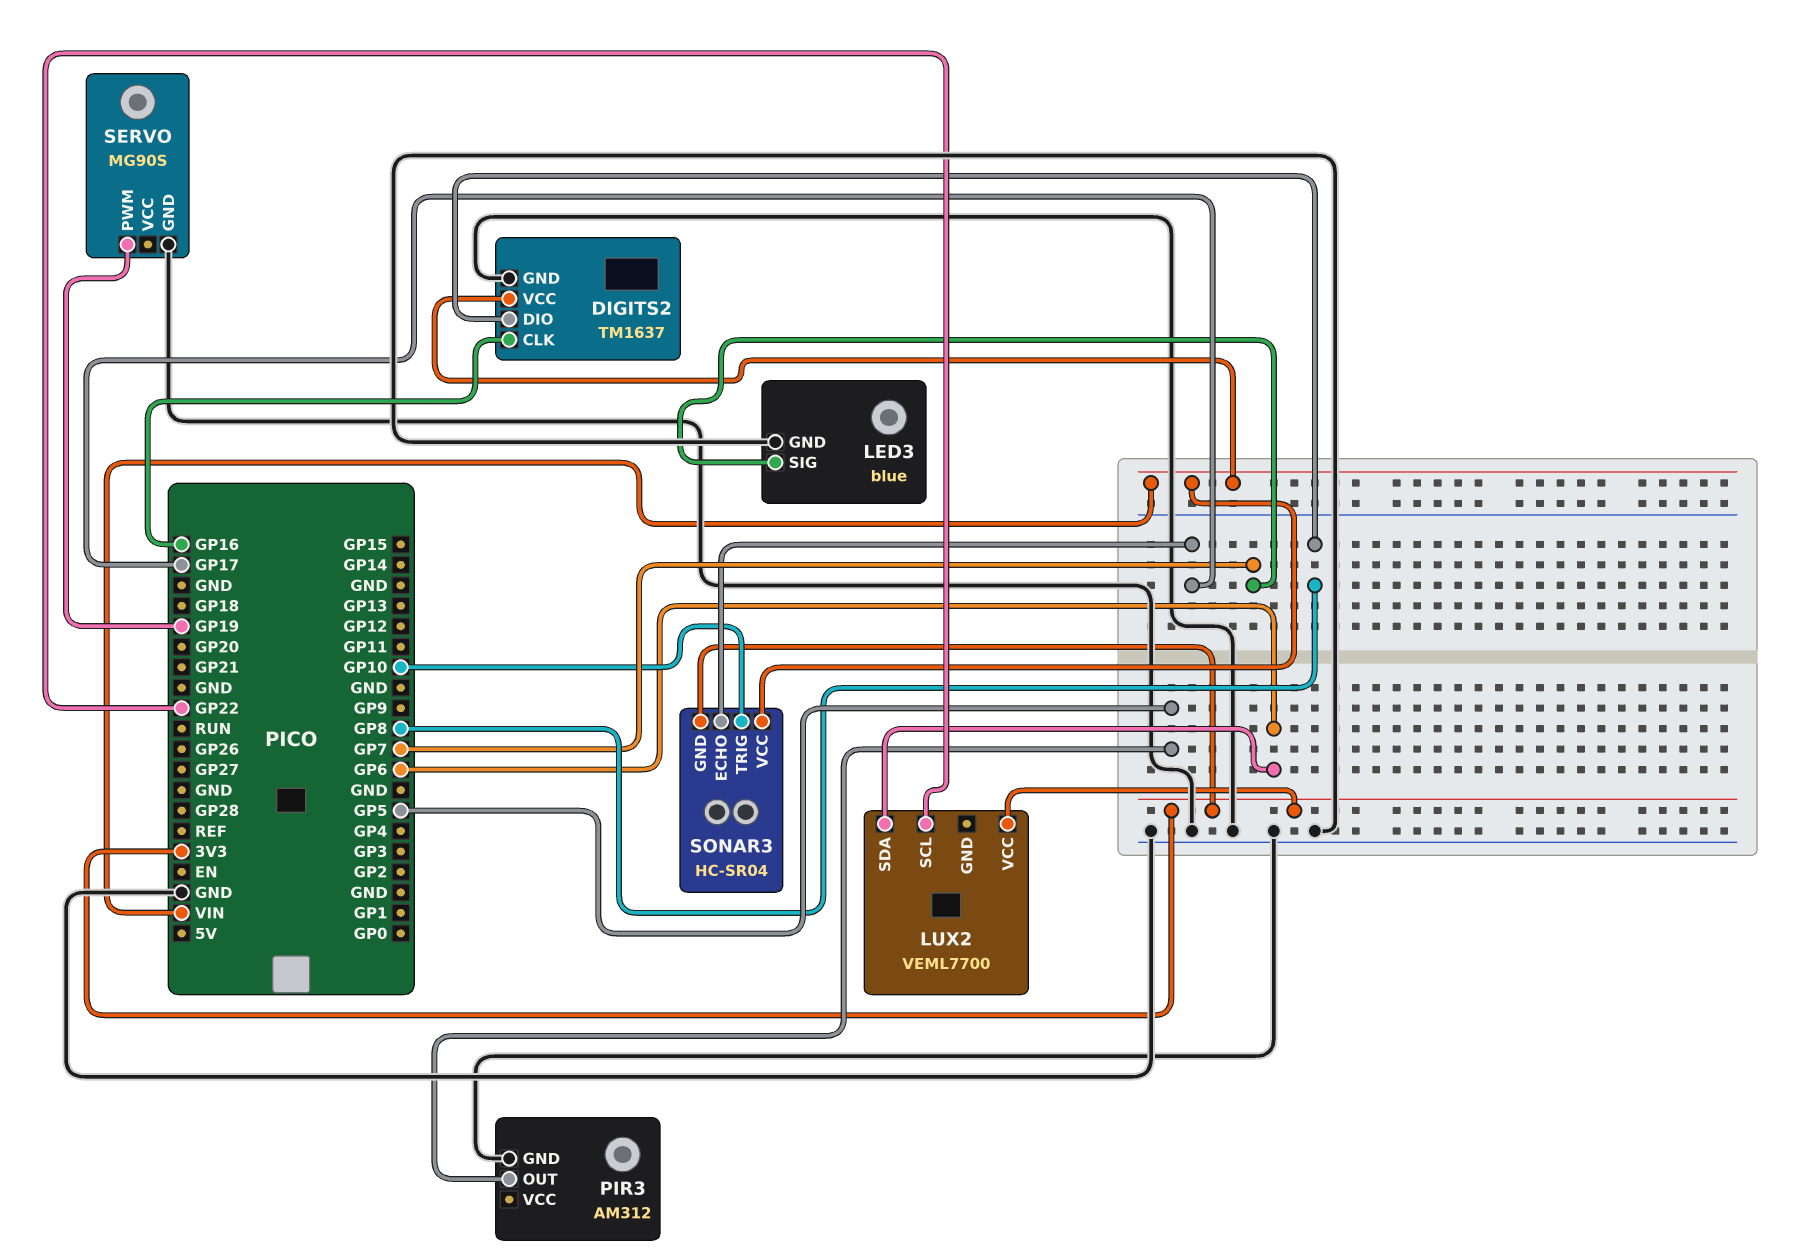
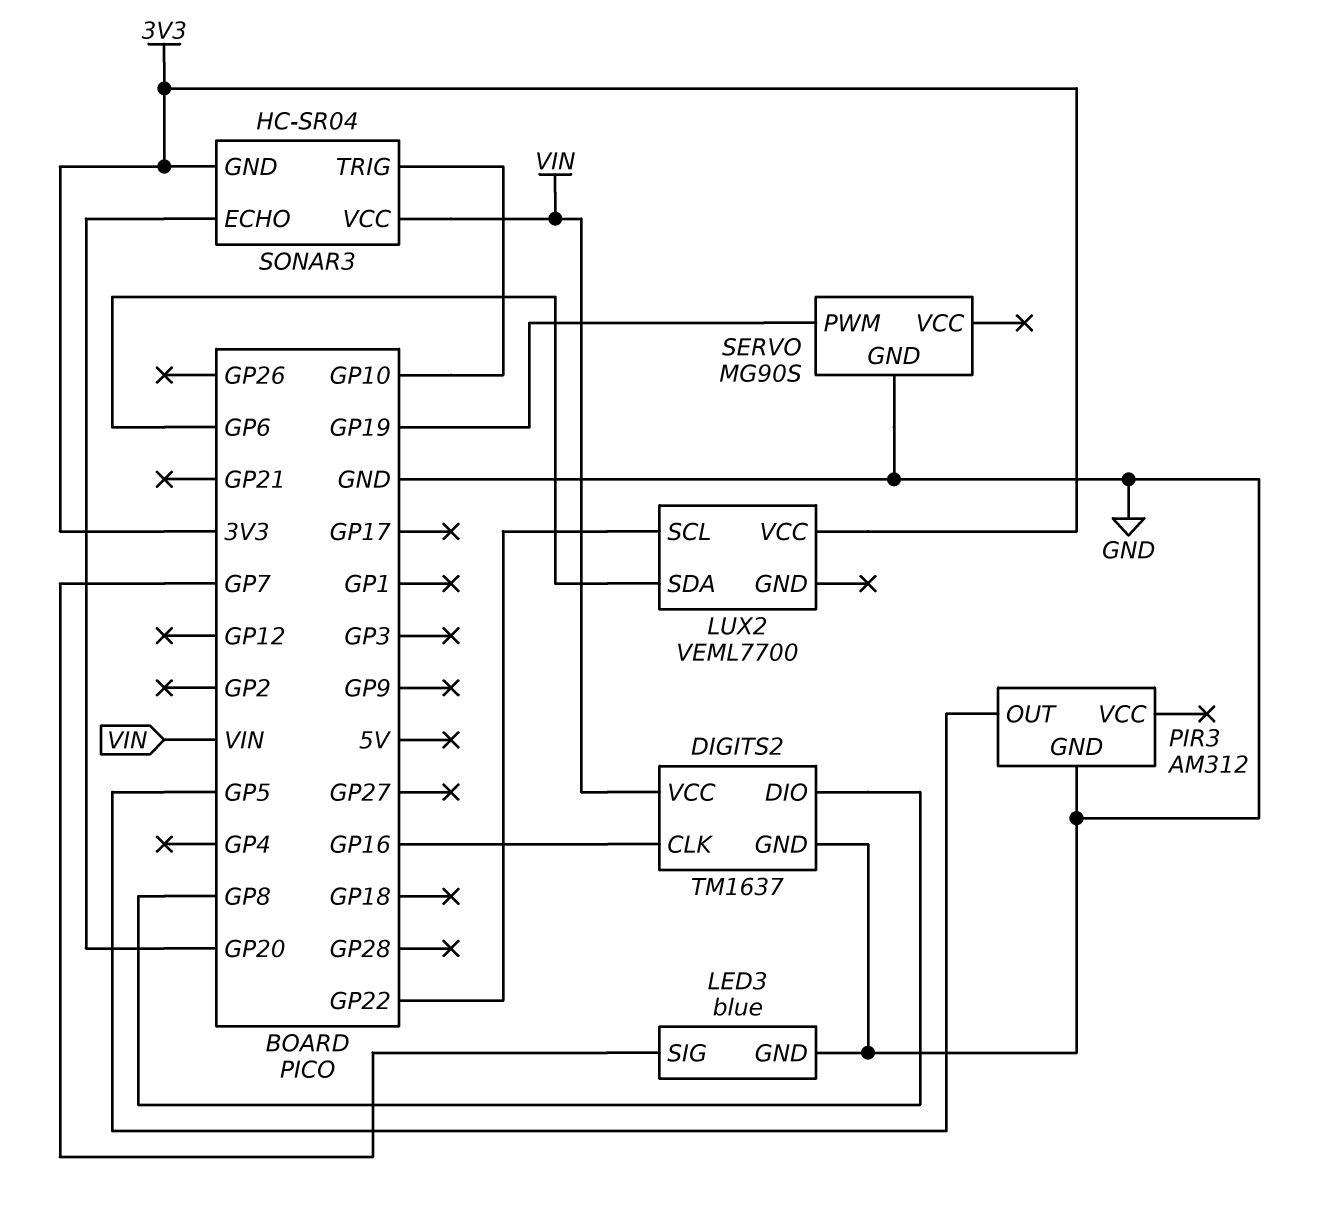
SONAR3 pin ECHO: GP17 -> GP20

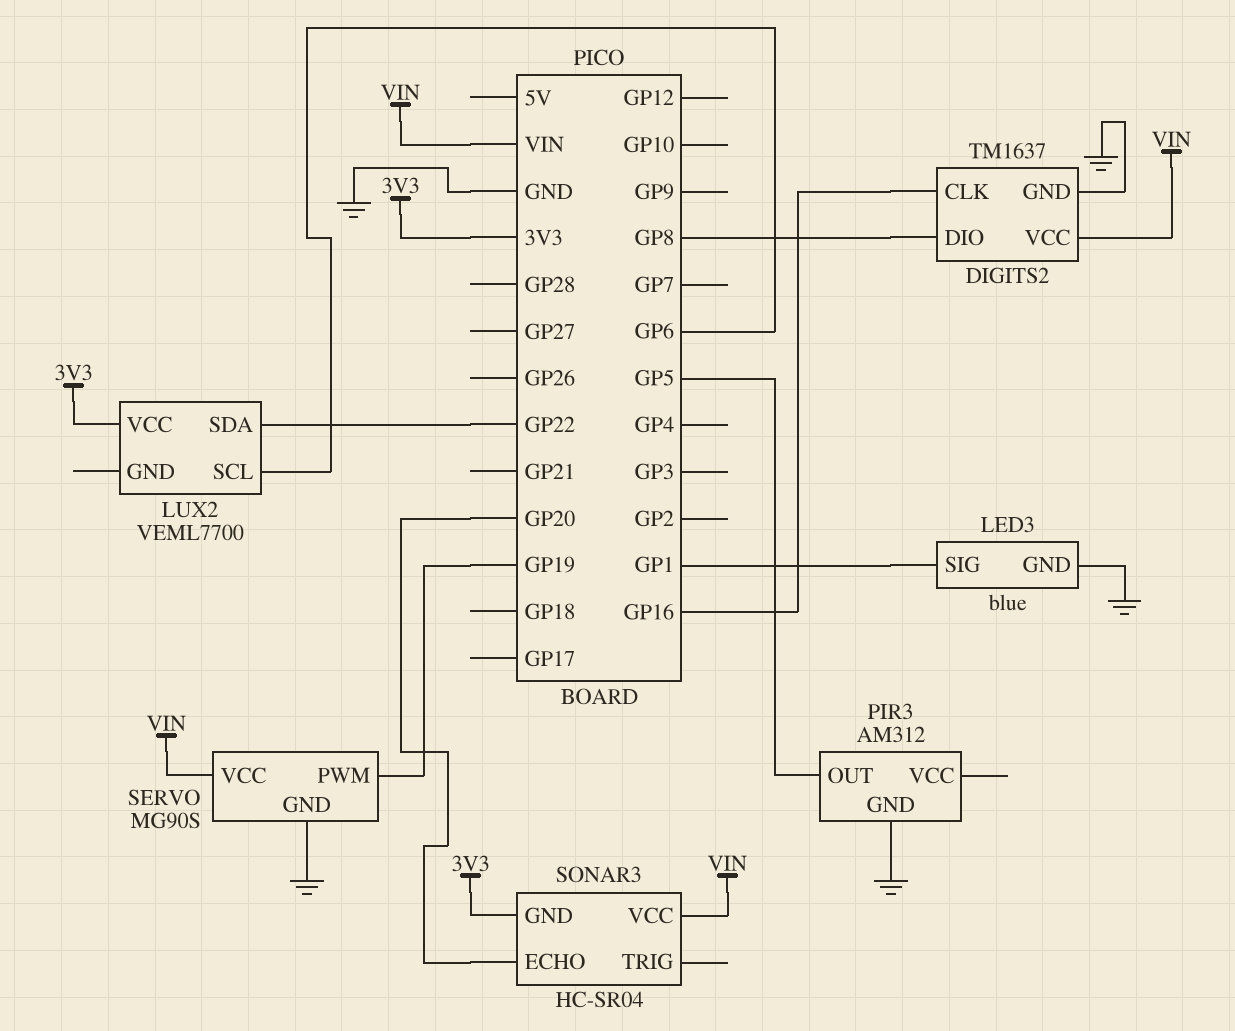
LED3 pin SIG: GP7 -> GP1
LUX2 pin SCL: GP22 -> GP6
LUX2 pin SDA: GP6 -> GP22
SERVO pin VCC: none -> VIN
SONAR3 pin TRIG: GP10 -> none

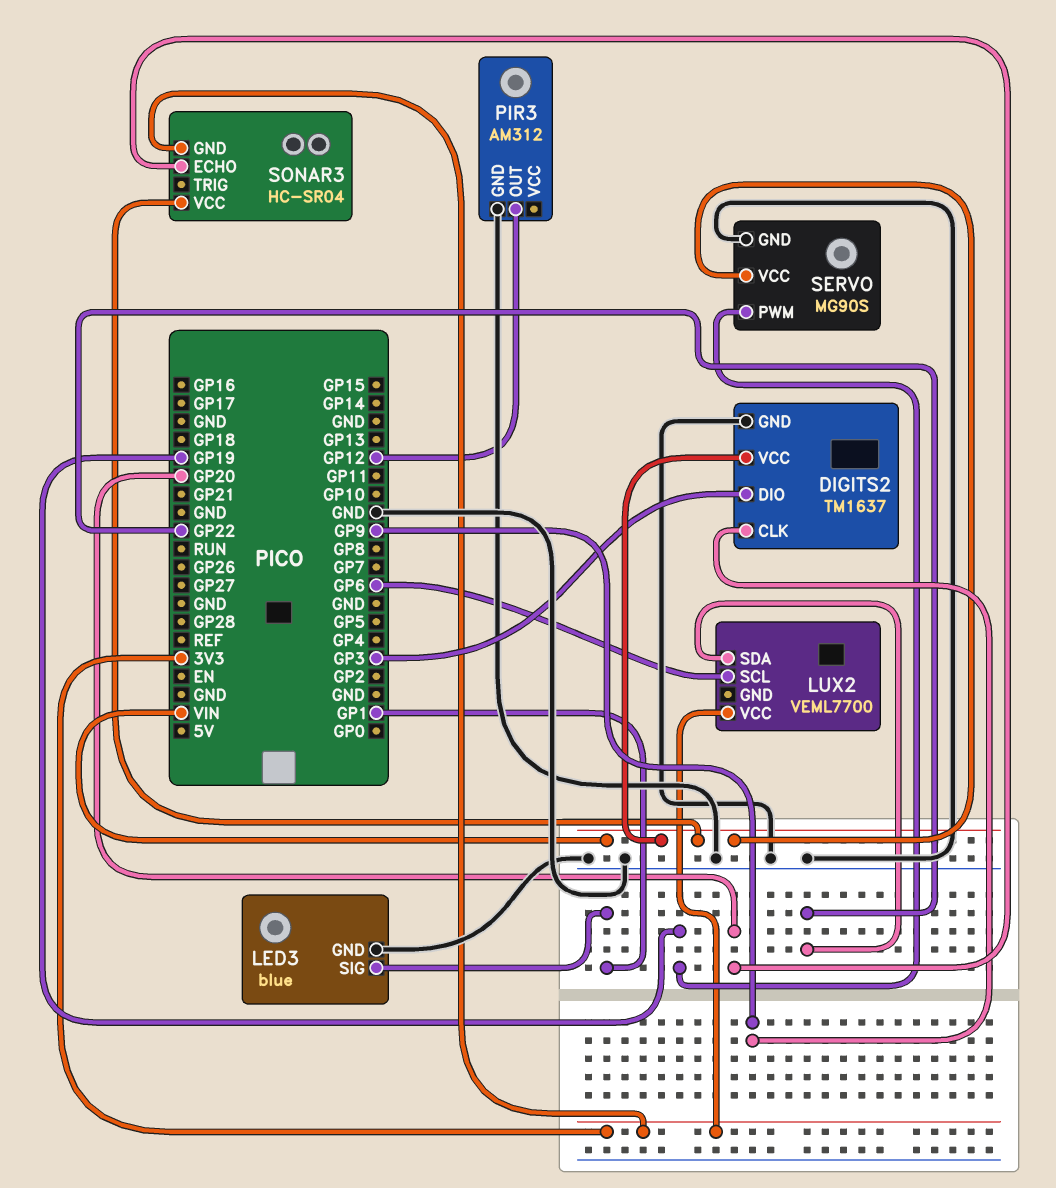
DIGITS2 pin CLK: GP16 -> GP9
DIGITS2 pin DIO: GP8 -> GP3
PIR3 pin OUT: GP5 -> GP12

